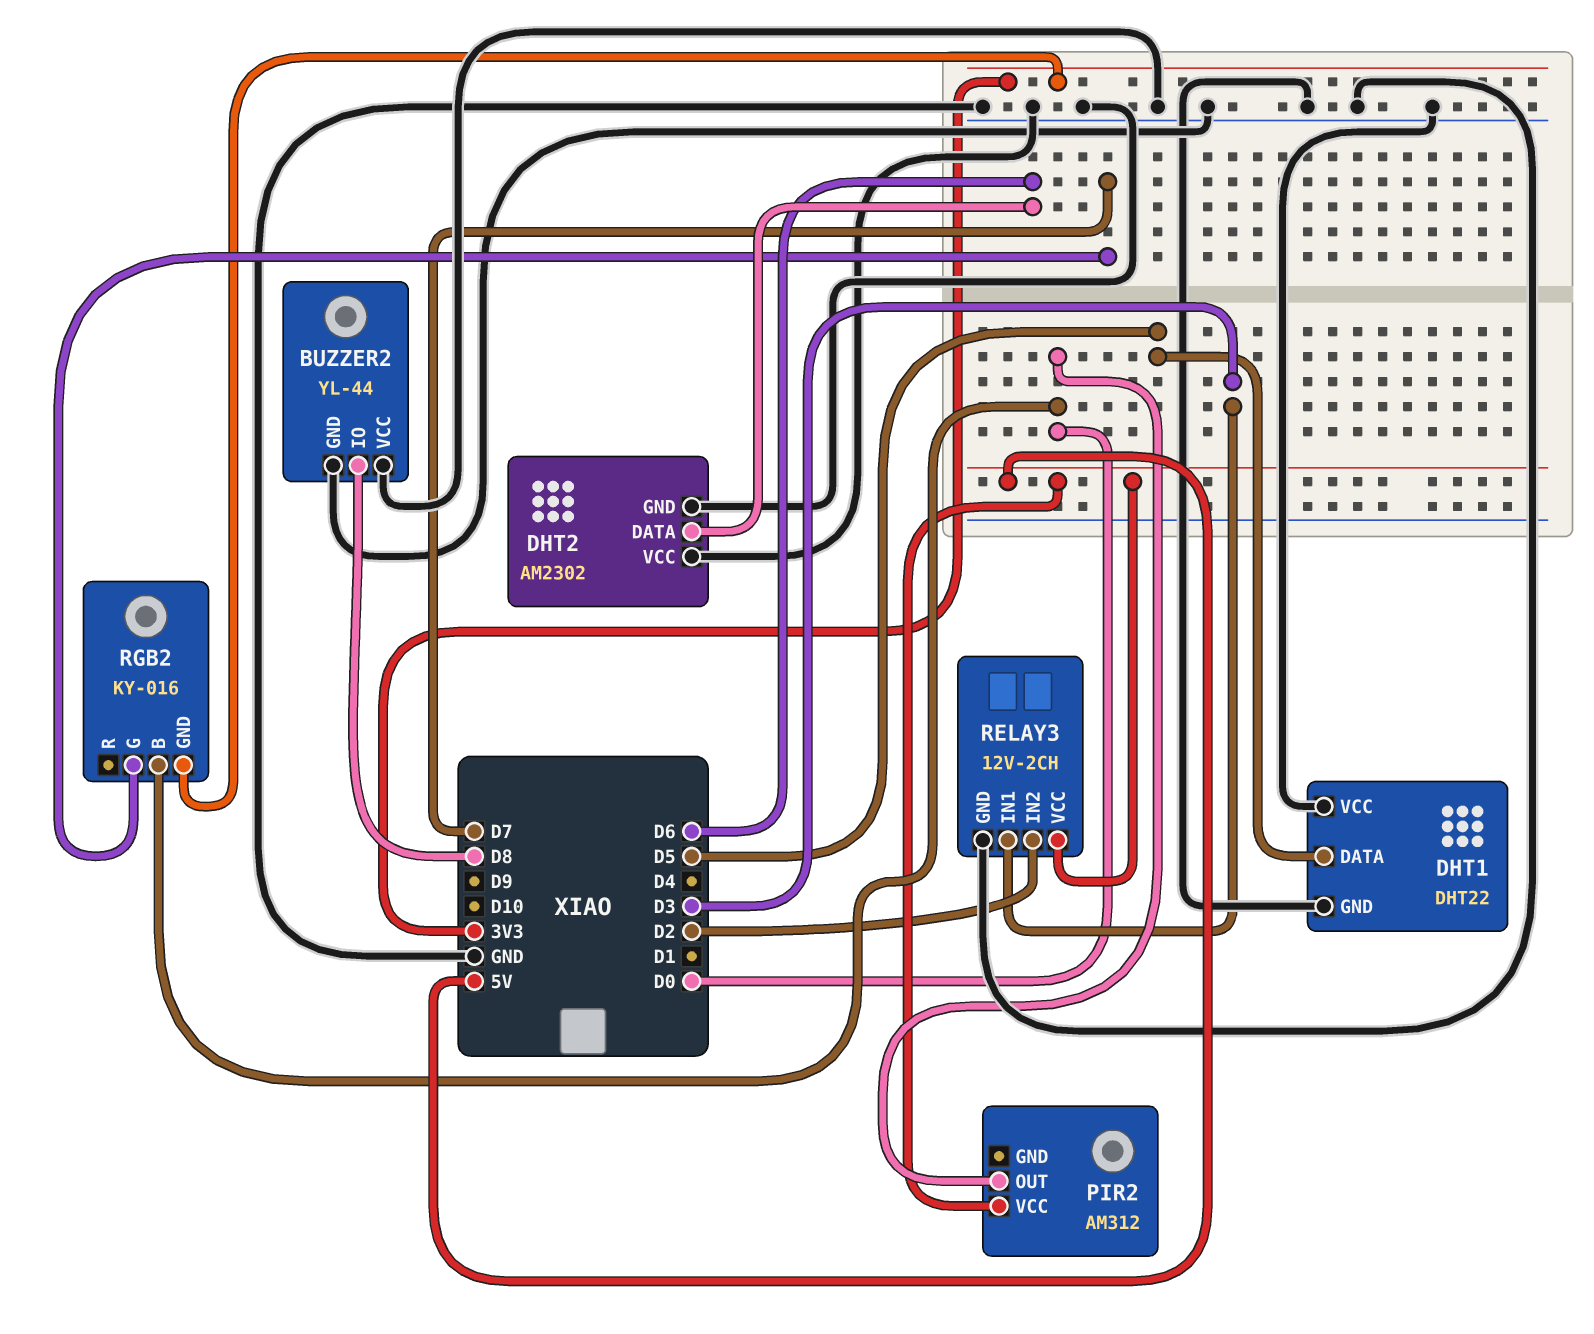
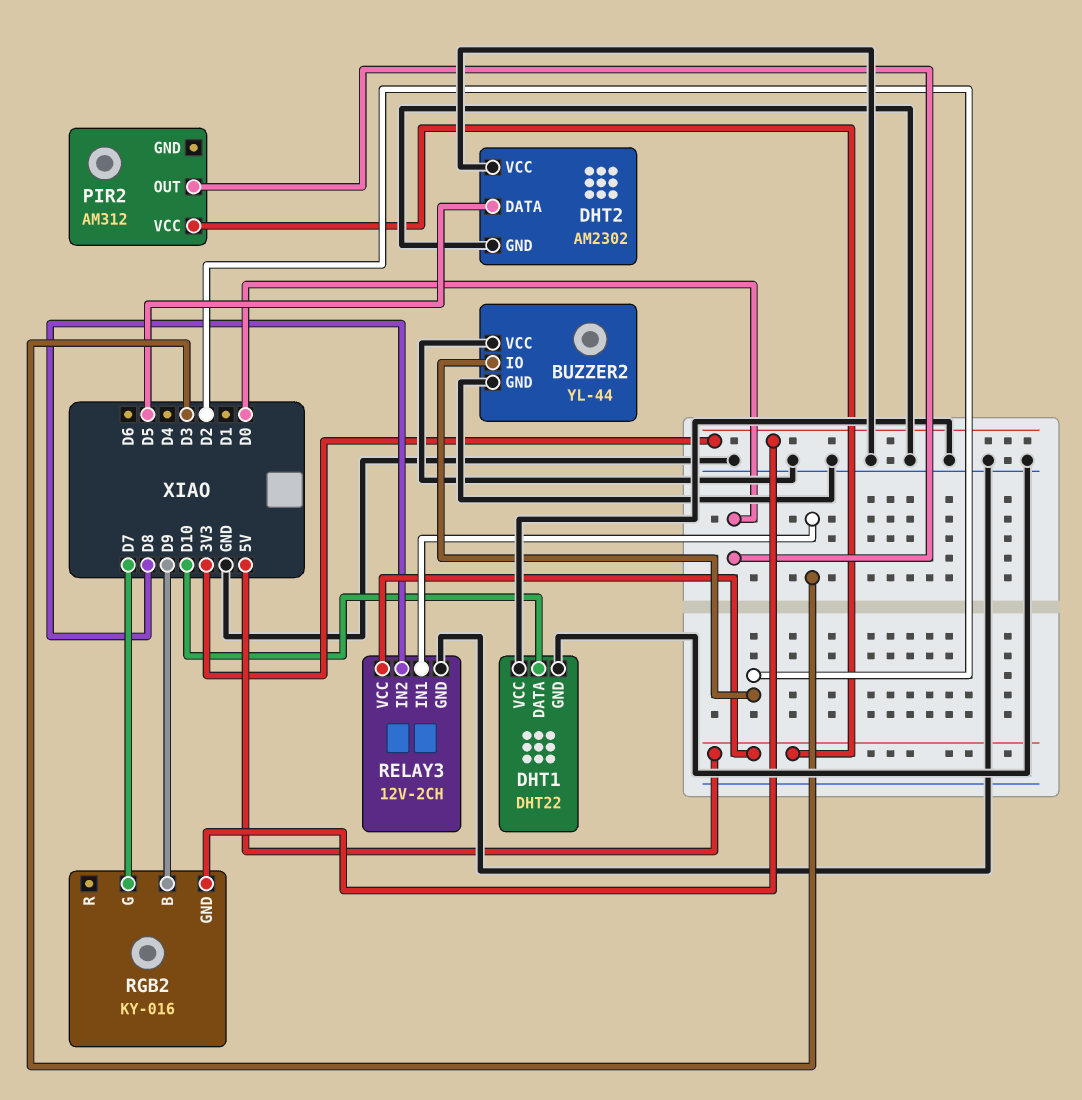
BUZZER2 pin IO: D8 -> D2
DHT1 pin DATA: D5 -> D10
DHT2 pin DATA: D6 -> D5
RELAY3 pin IN2: D2 -> D8
RGB2 pin B: D0 -> D9

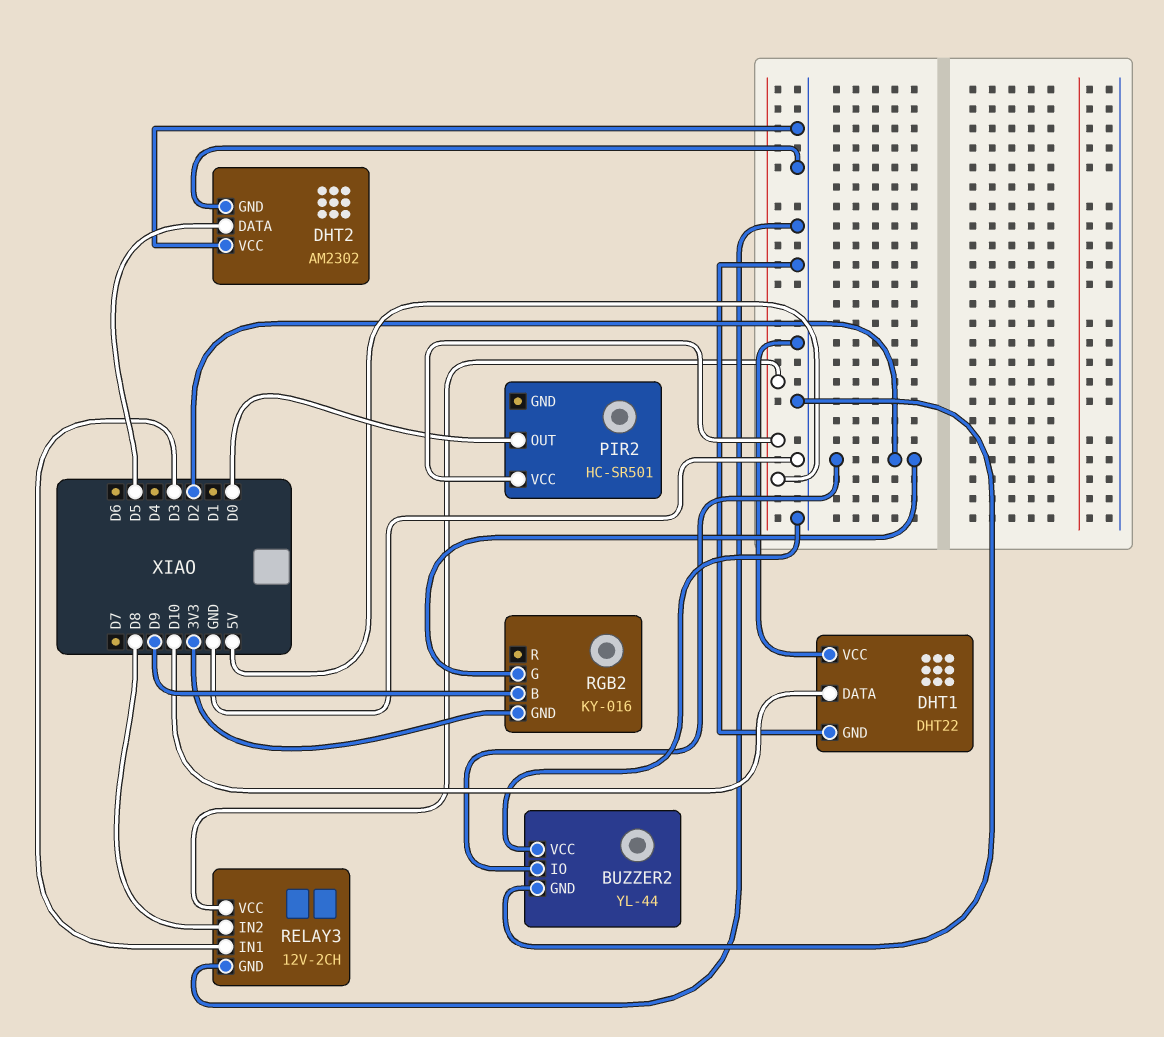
PIR2: AM312 -> HC-SR501
RGB2 pin G: D7 -> D2

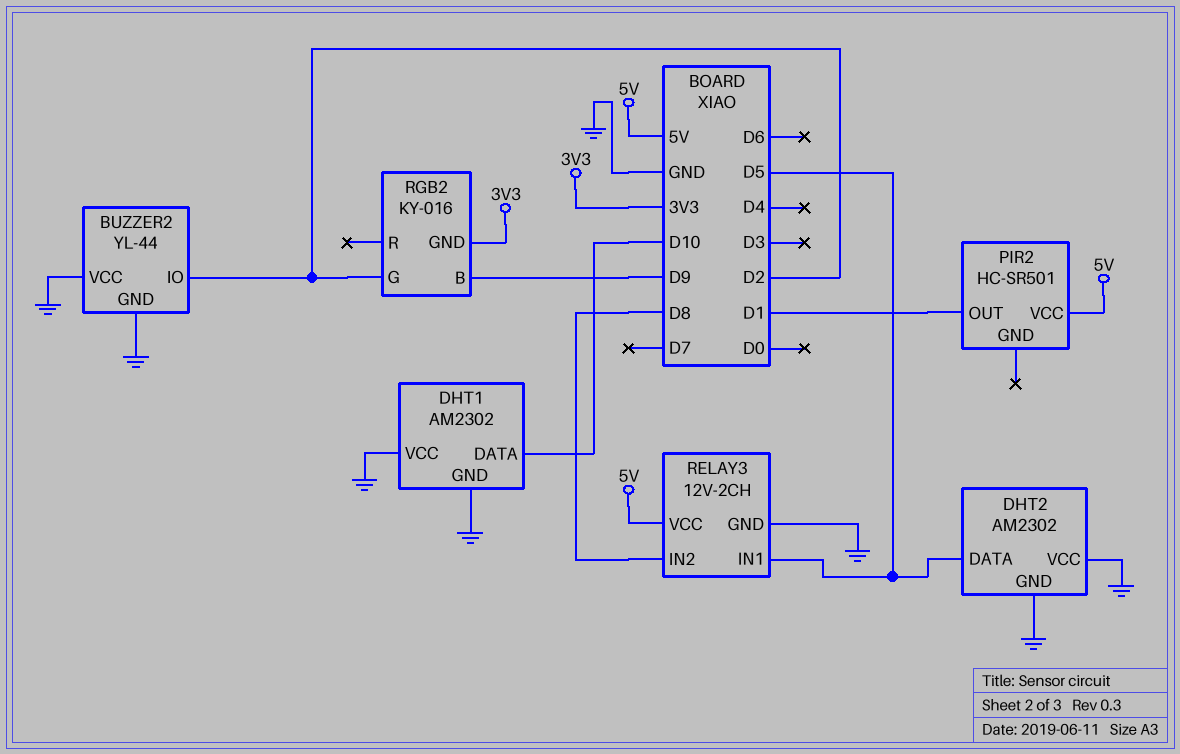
DHT1: DHT22 -> AM2302
PIR2 pin OUT: D0 -> D1
RELAY3 pin IN1: D3 -> D5

